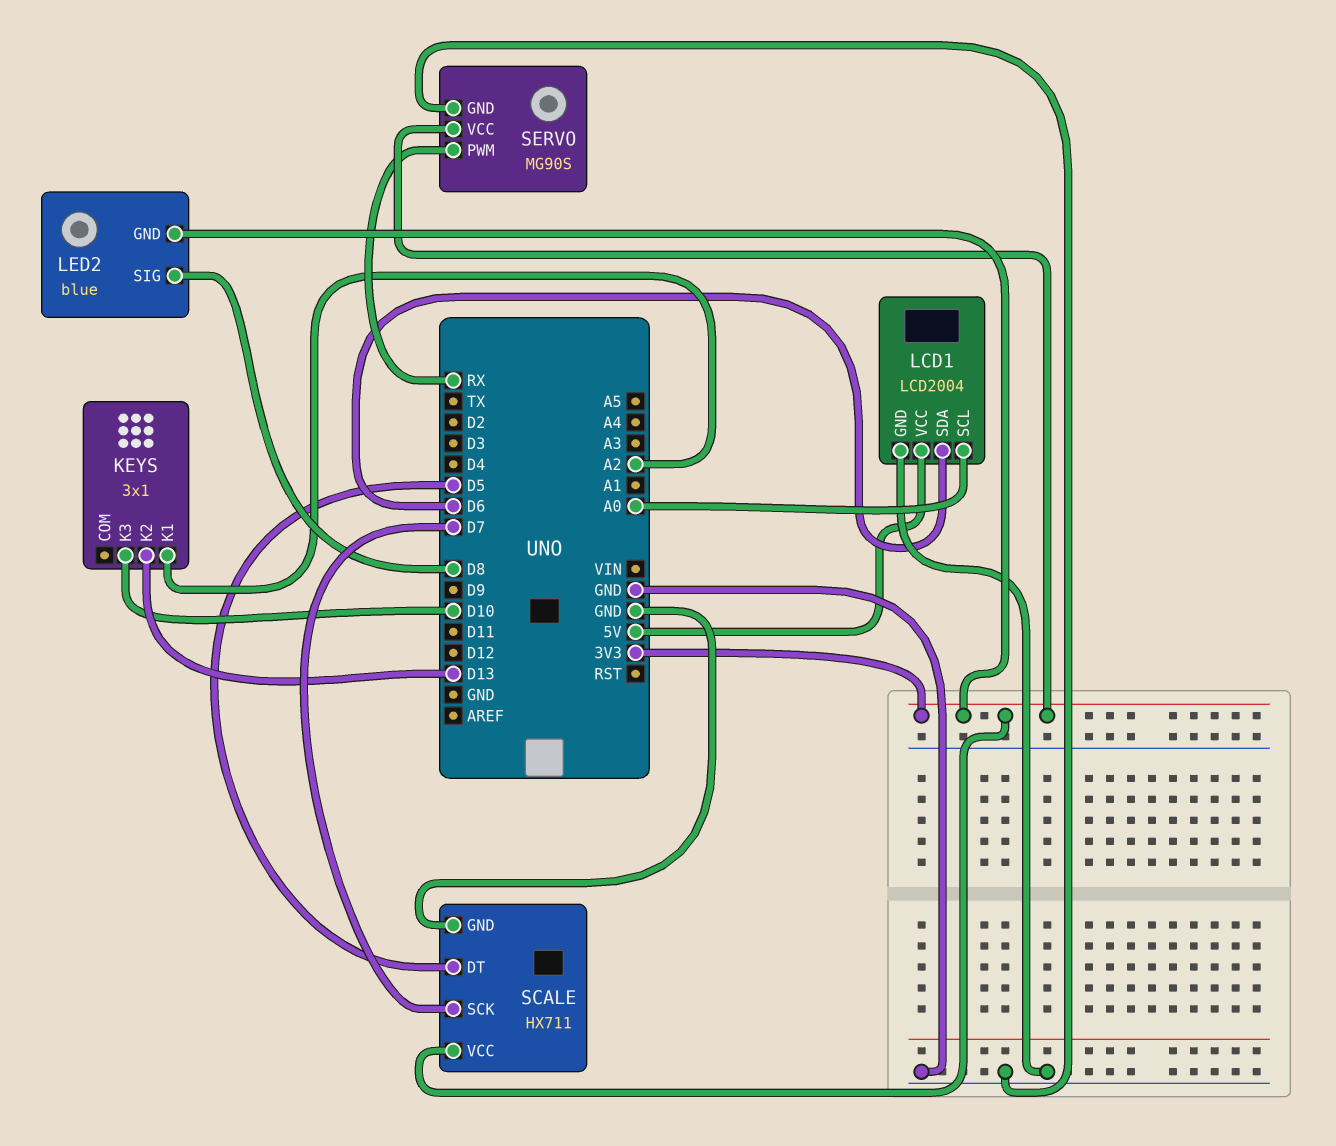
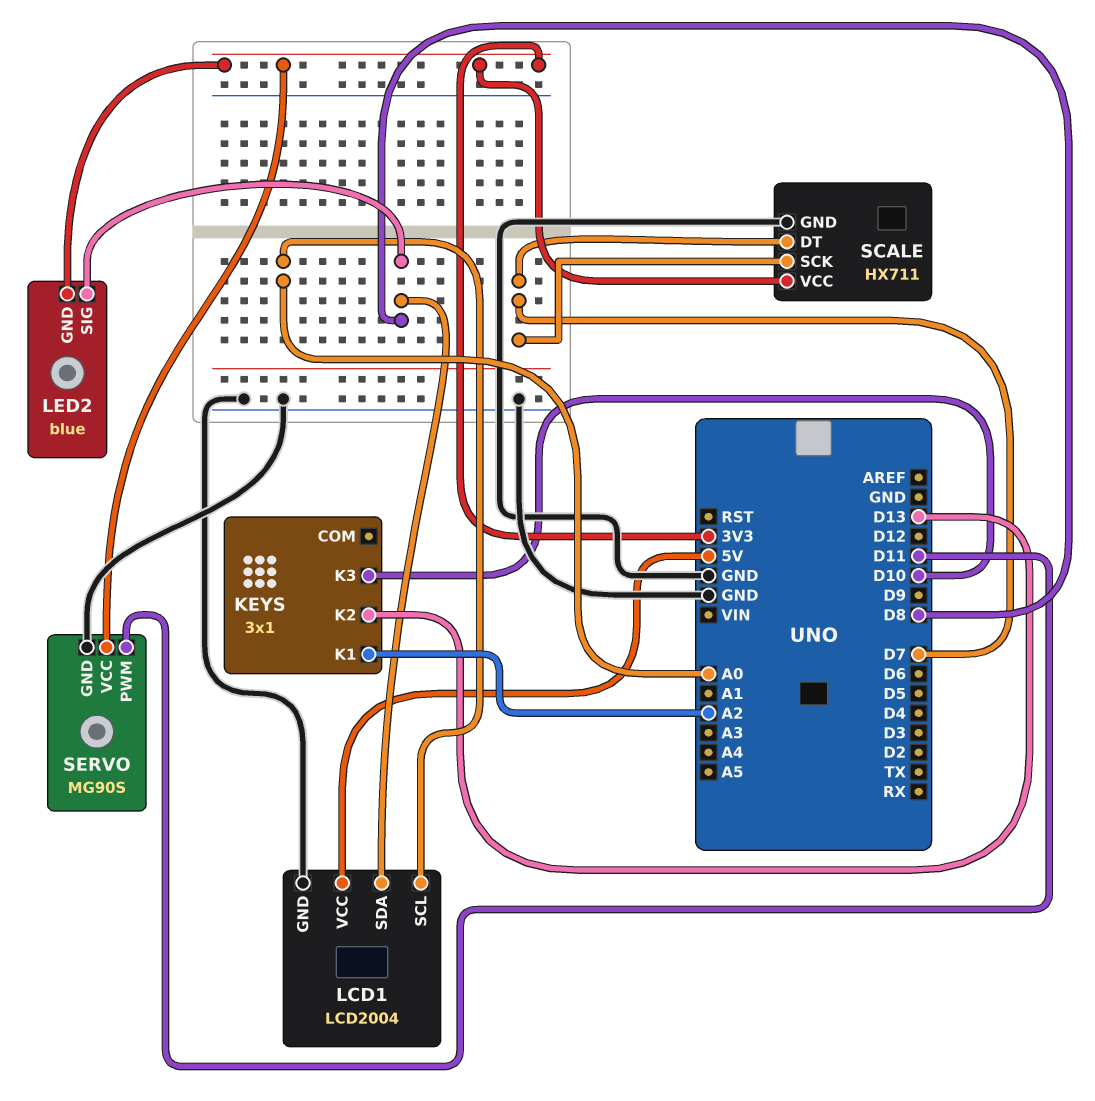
LCD1 pin SDA: D6 -> D8
SCALE pin DT: D5 -> D7
SERVO pin PWM: RX -> D11

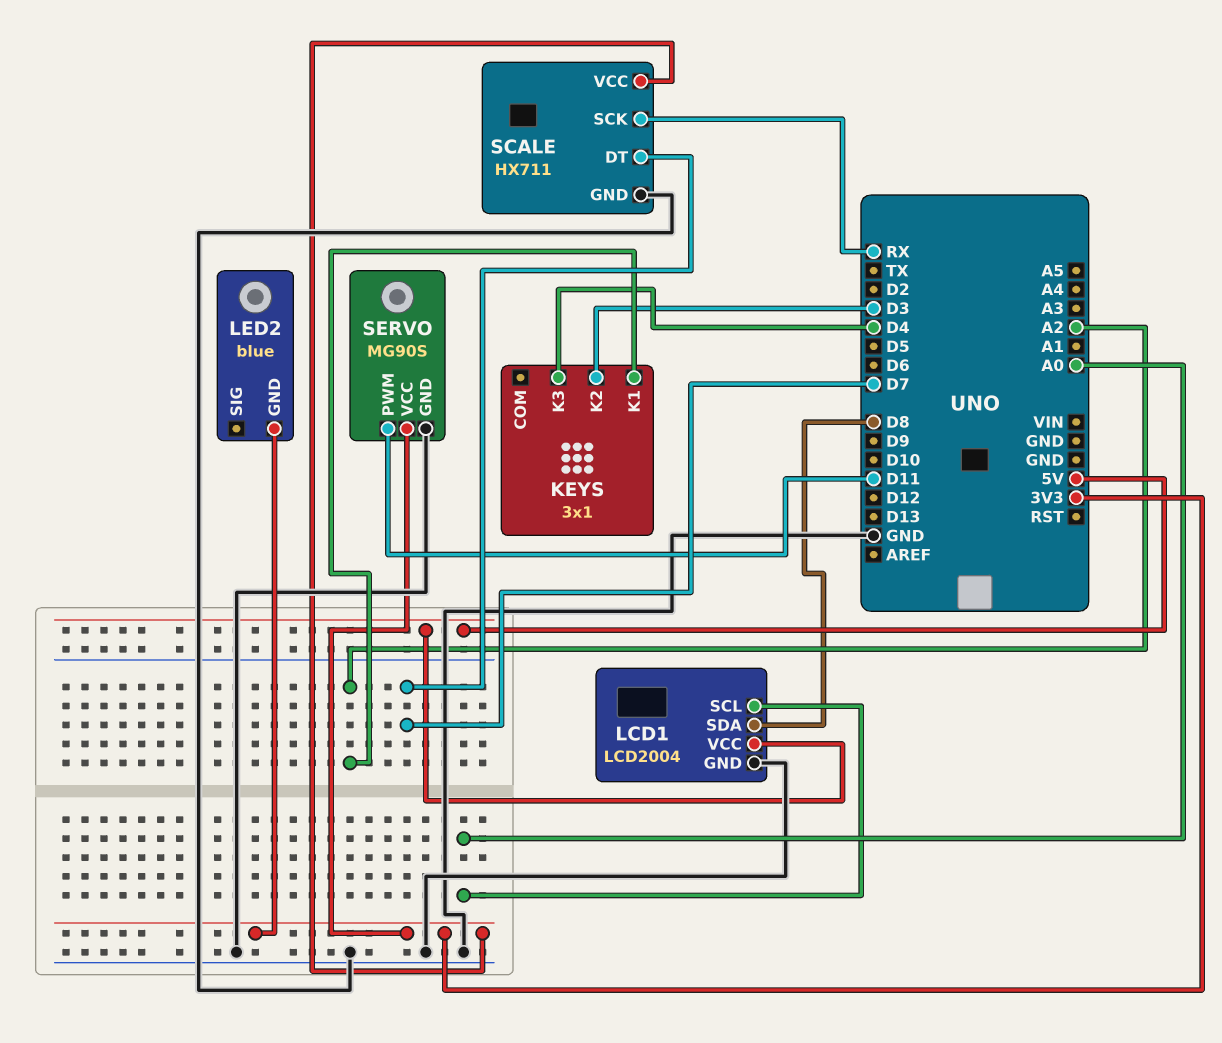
KEYS pin K2: D13 -> D3
KEYS pin K3: D10 -> D4
LED2 pin SIG: D8 -> none
SCALE pin SCK: D7 -> RX

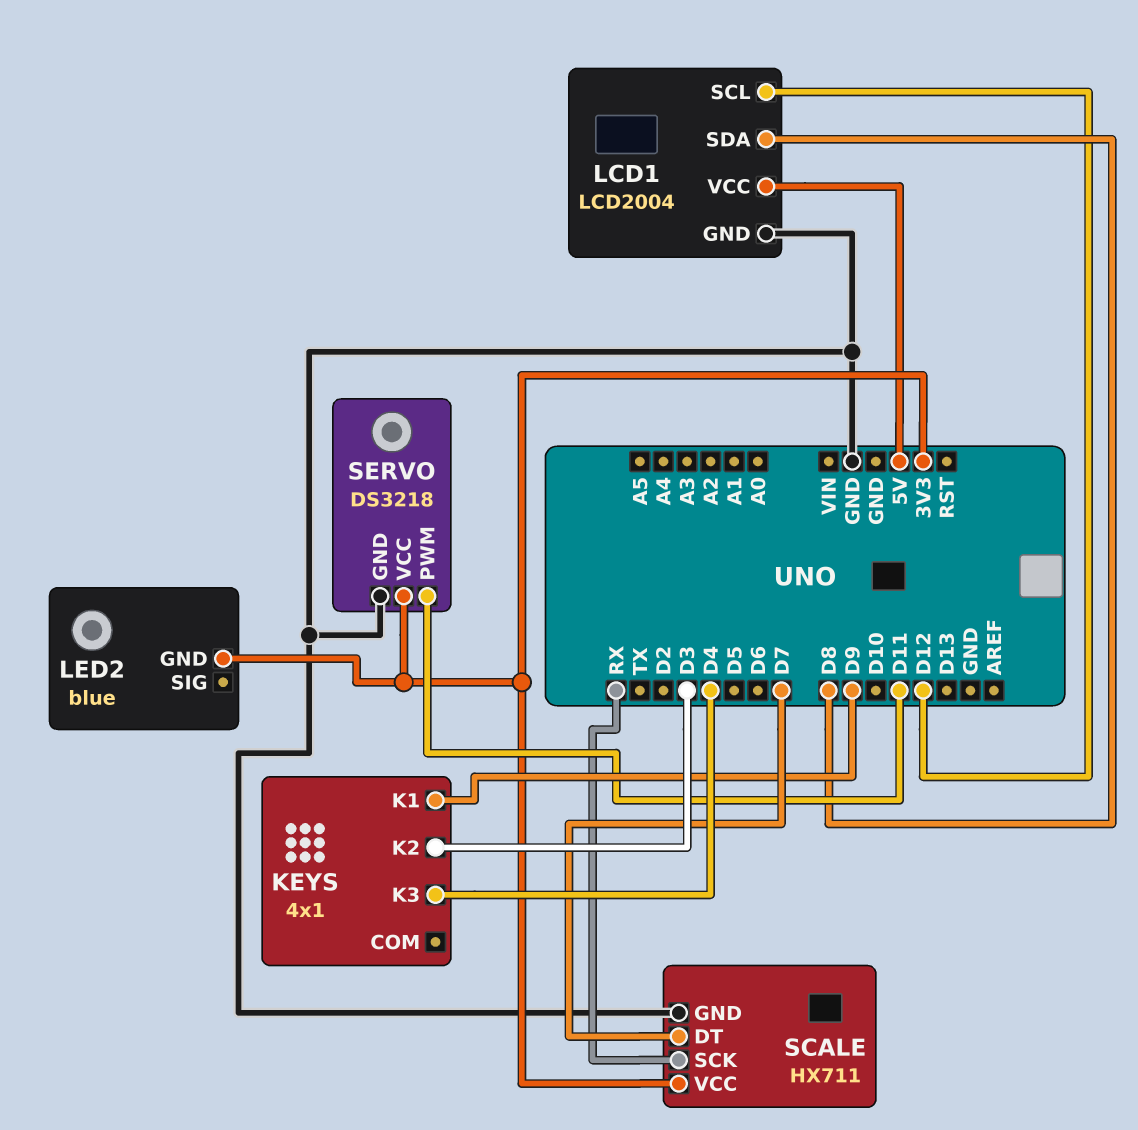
KEYS: 3x1 -> 4x1
KEYS pin K1: A2 -> D9
LCD1 pin SCL: A0 -> D12
SERVO: MG90S -> DS3218

